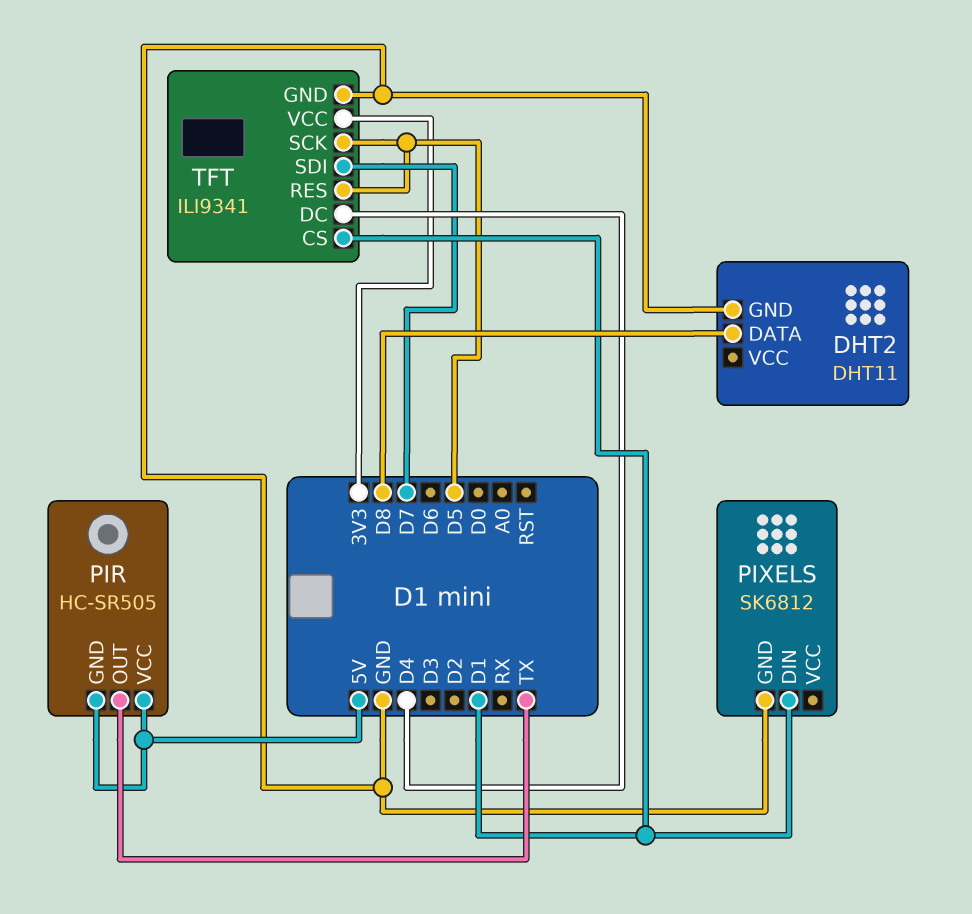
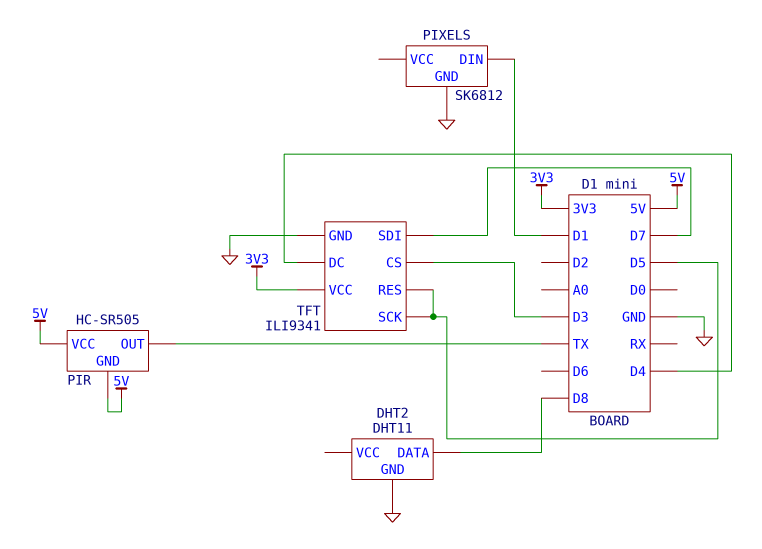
TFT pin CS: D1 -> D3

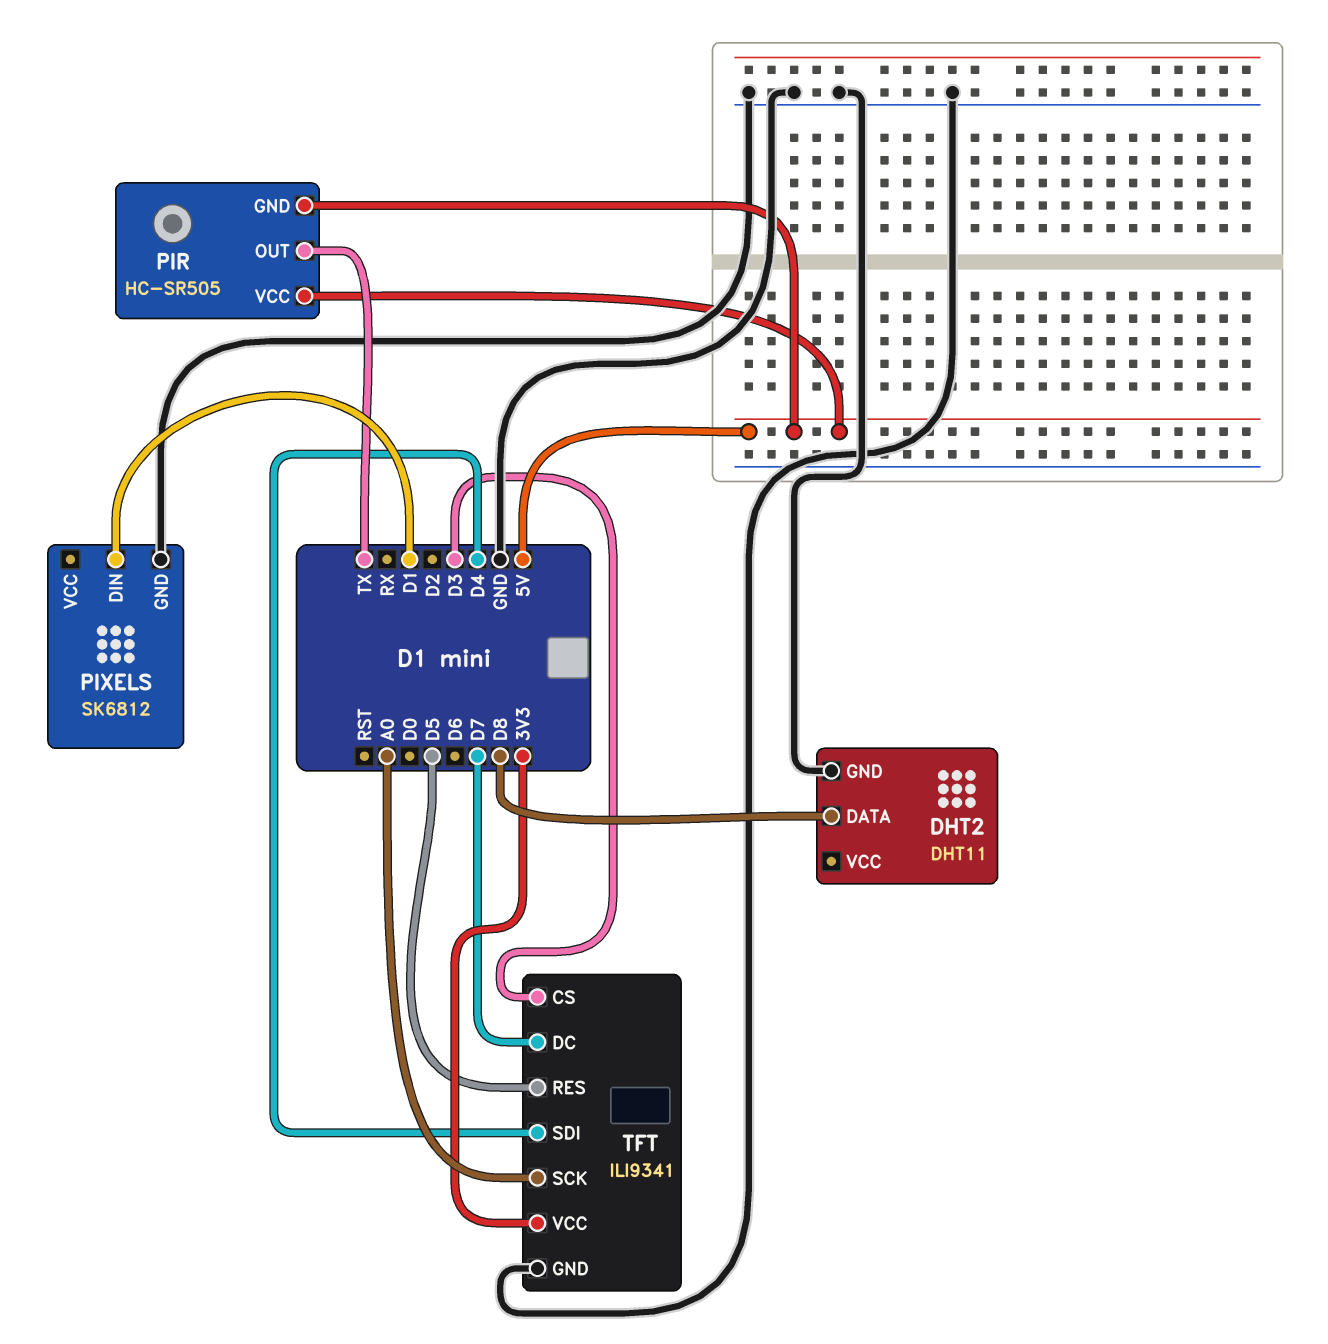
TFT pin DC: D4 -> D7
TFT pin SCK: D5 -> A0
TFT pin SDI: D7 -> D4

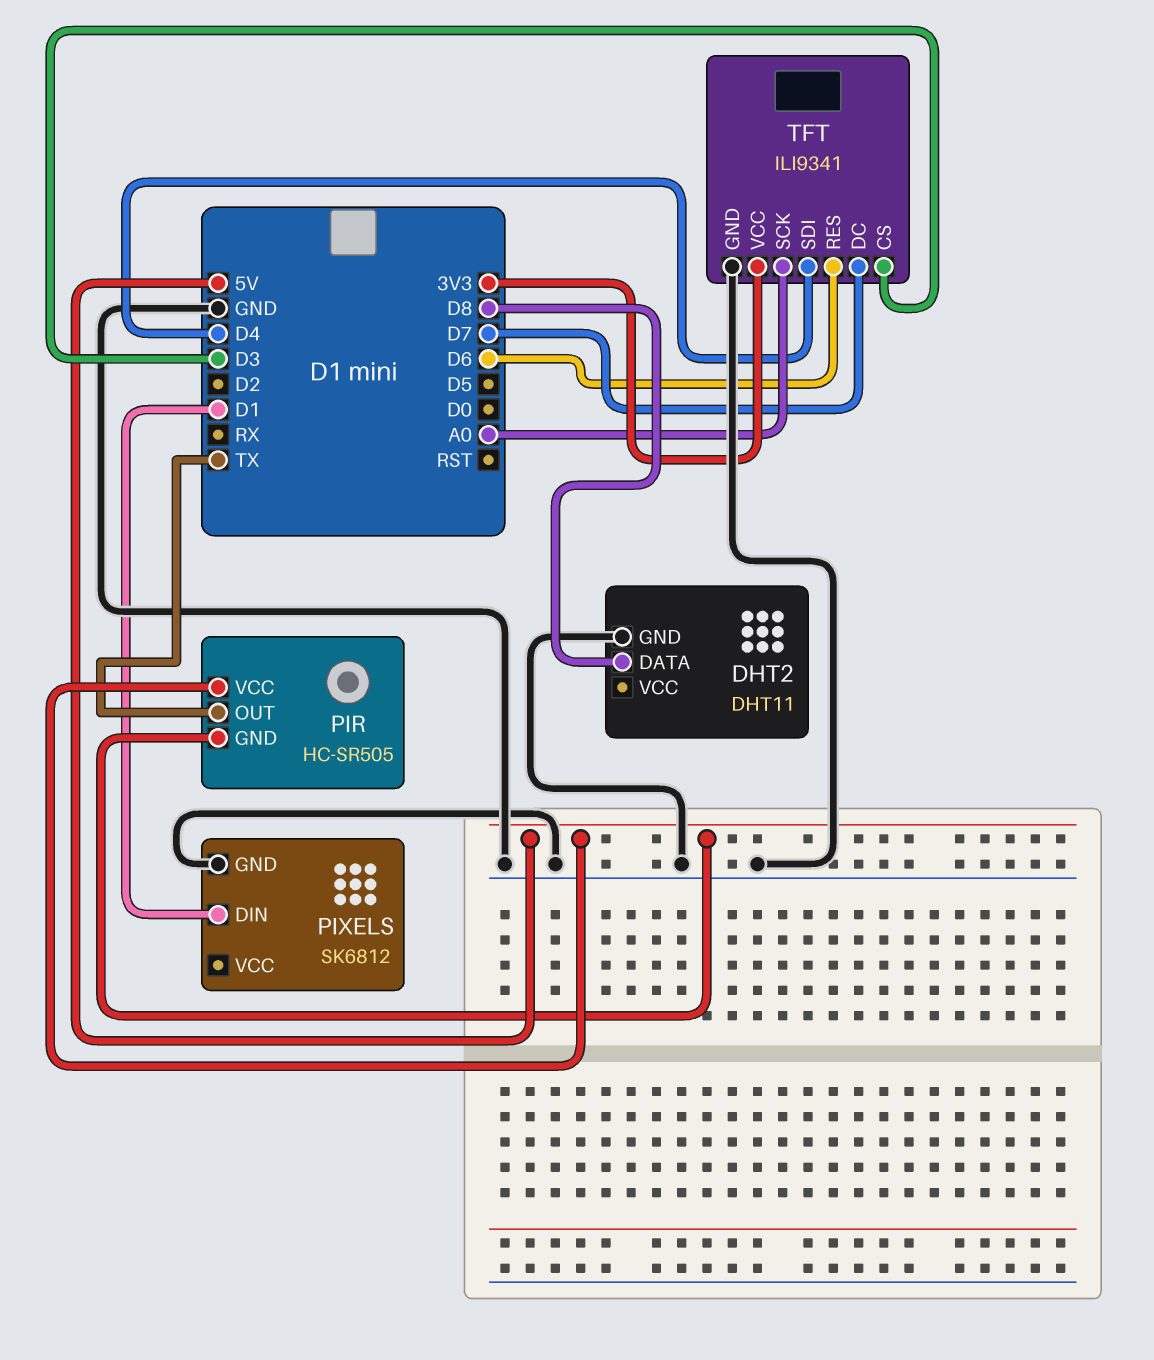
TFT pin RES: D5 -> D6

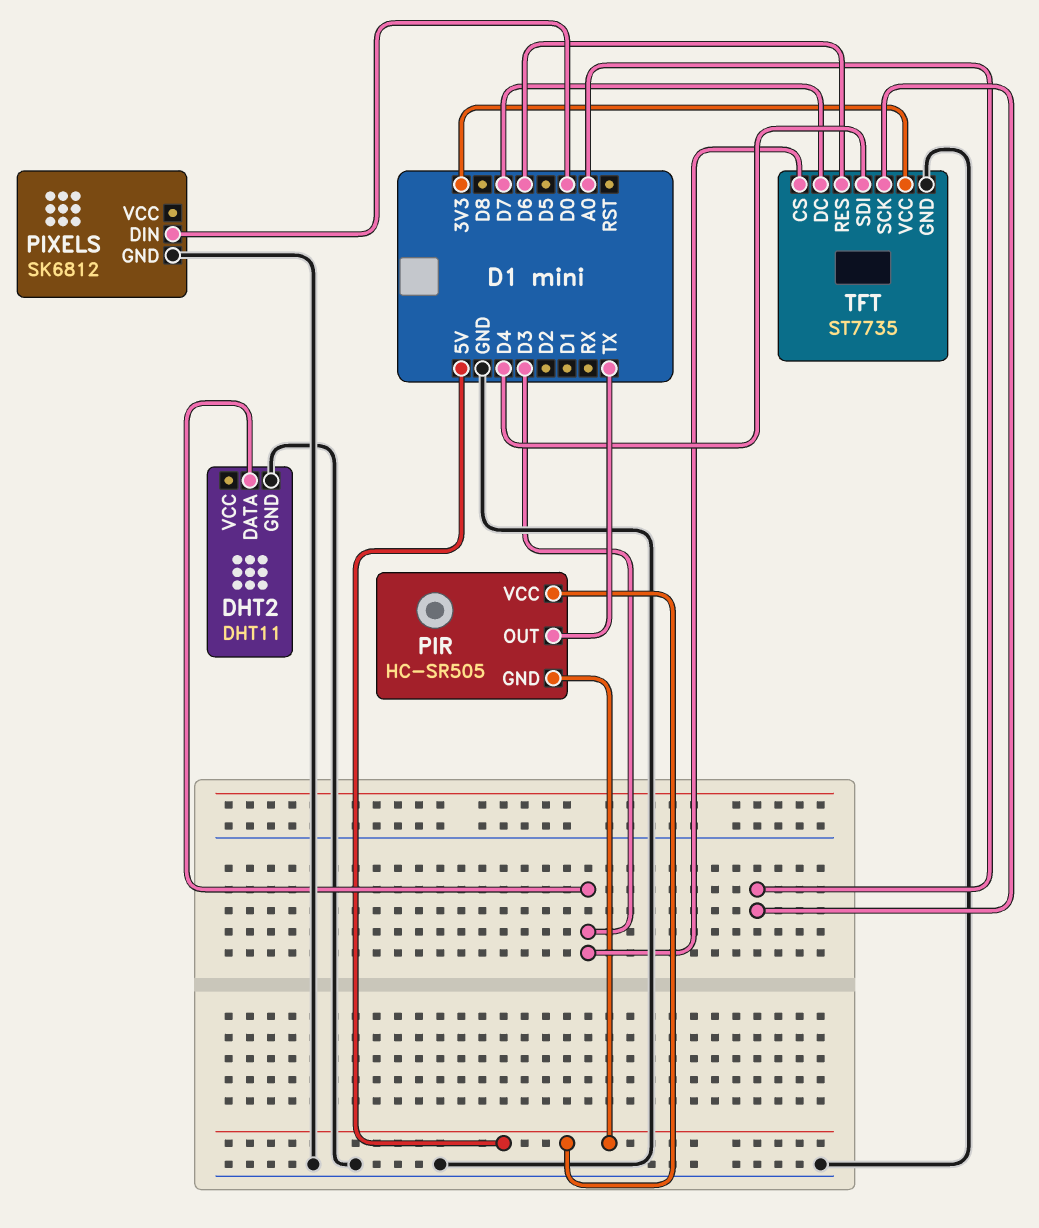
DHT2 pin DATA: D8 -> D3
PIXELS pin DIN: D1 -> D0
TFT: ILI9341 -> ST7735

